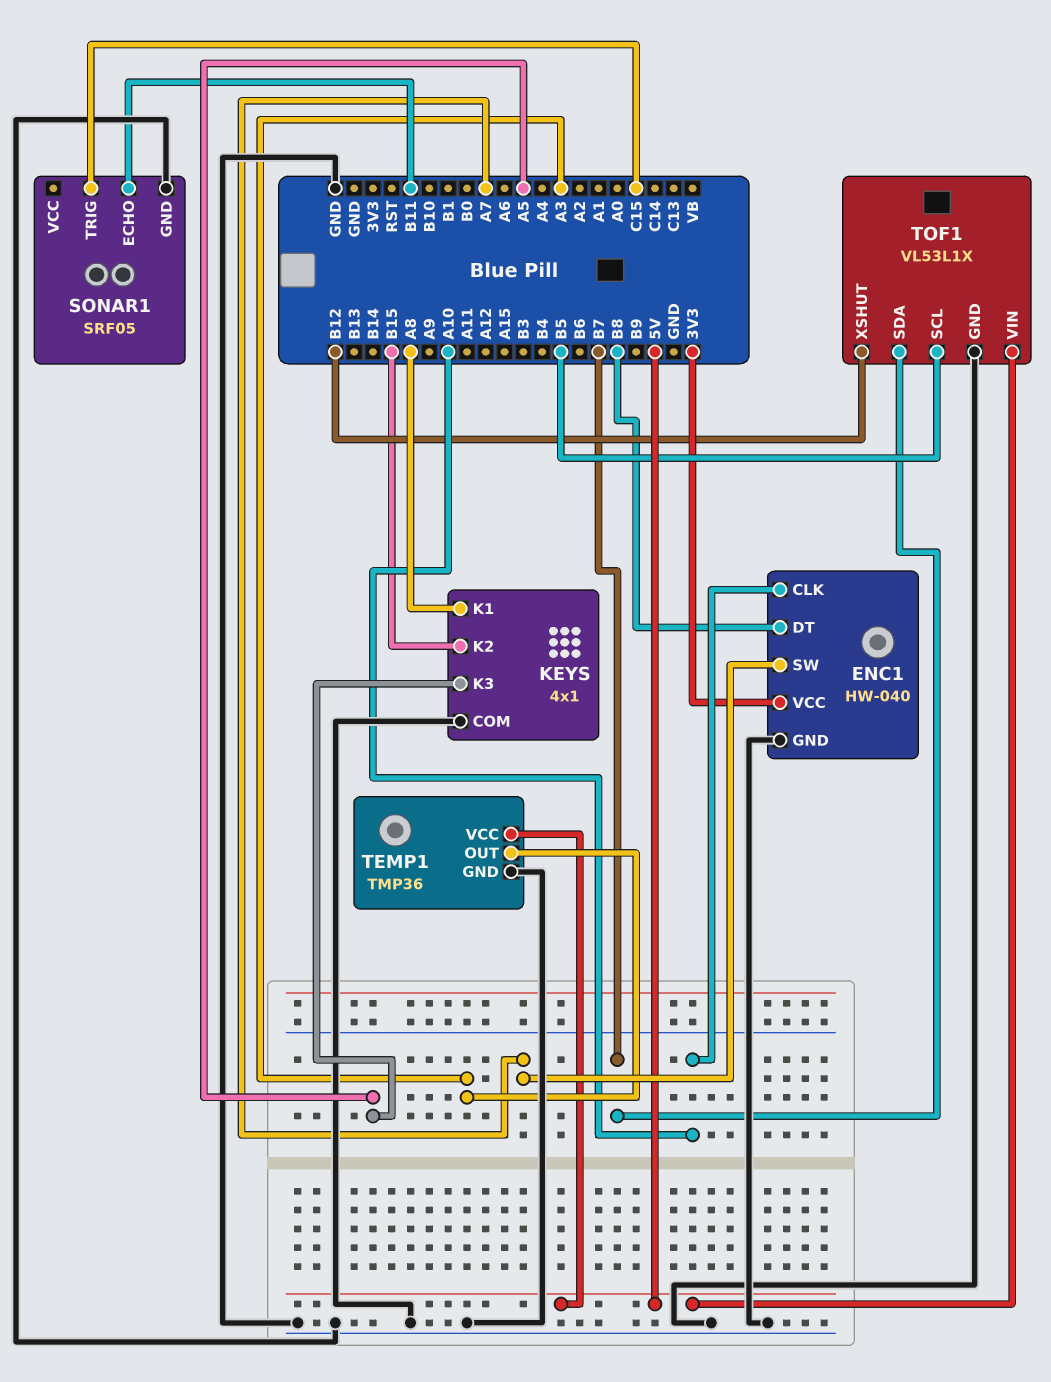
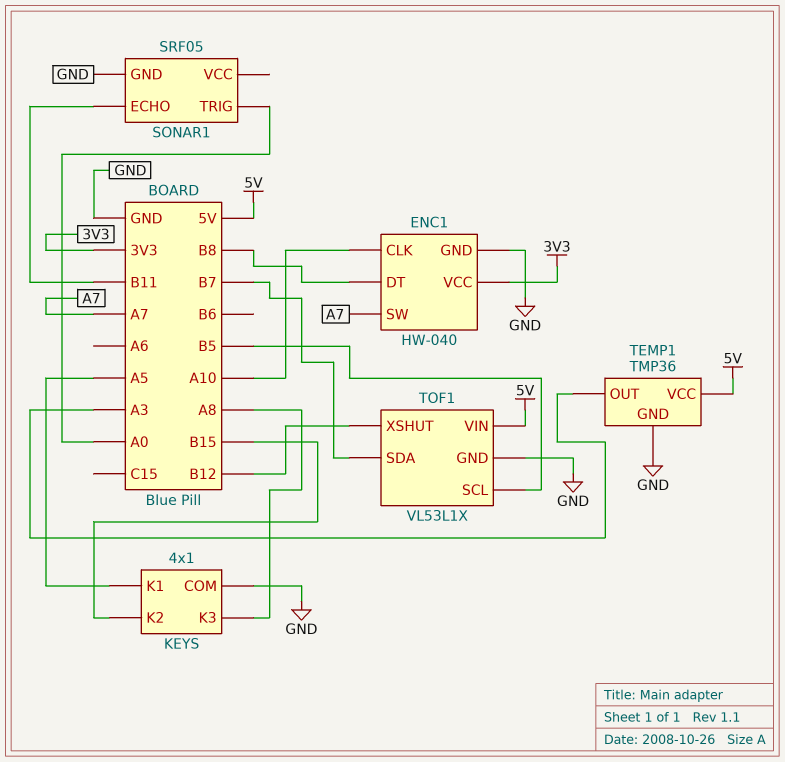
KEYS pin K1: A8 -> A5
KEYS pin K3: A5 -> A8
SONAR1 pin TRIG: C15 -> A0

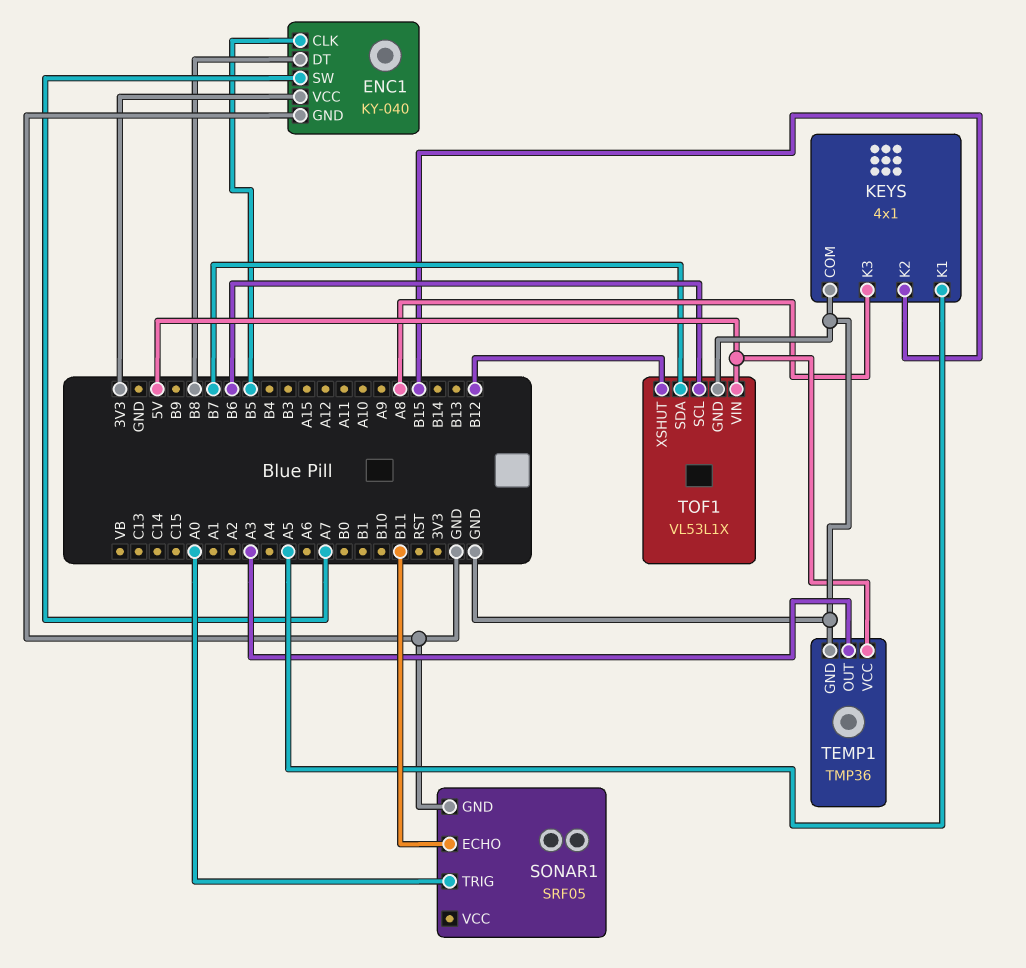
ENC1: HW-040 -> KY-040
ENC1 pin CLK: A10 -> B5
TOF1 pin SCL: B5 -> B6

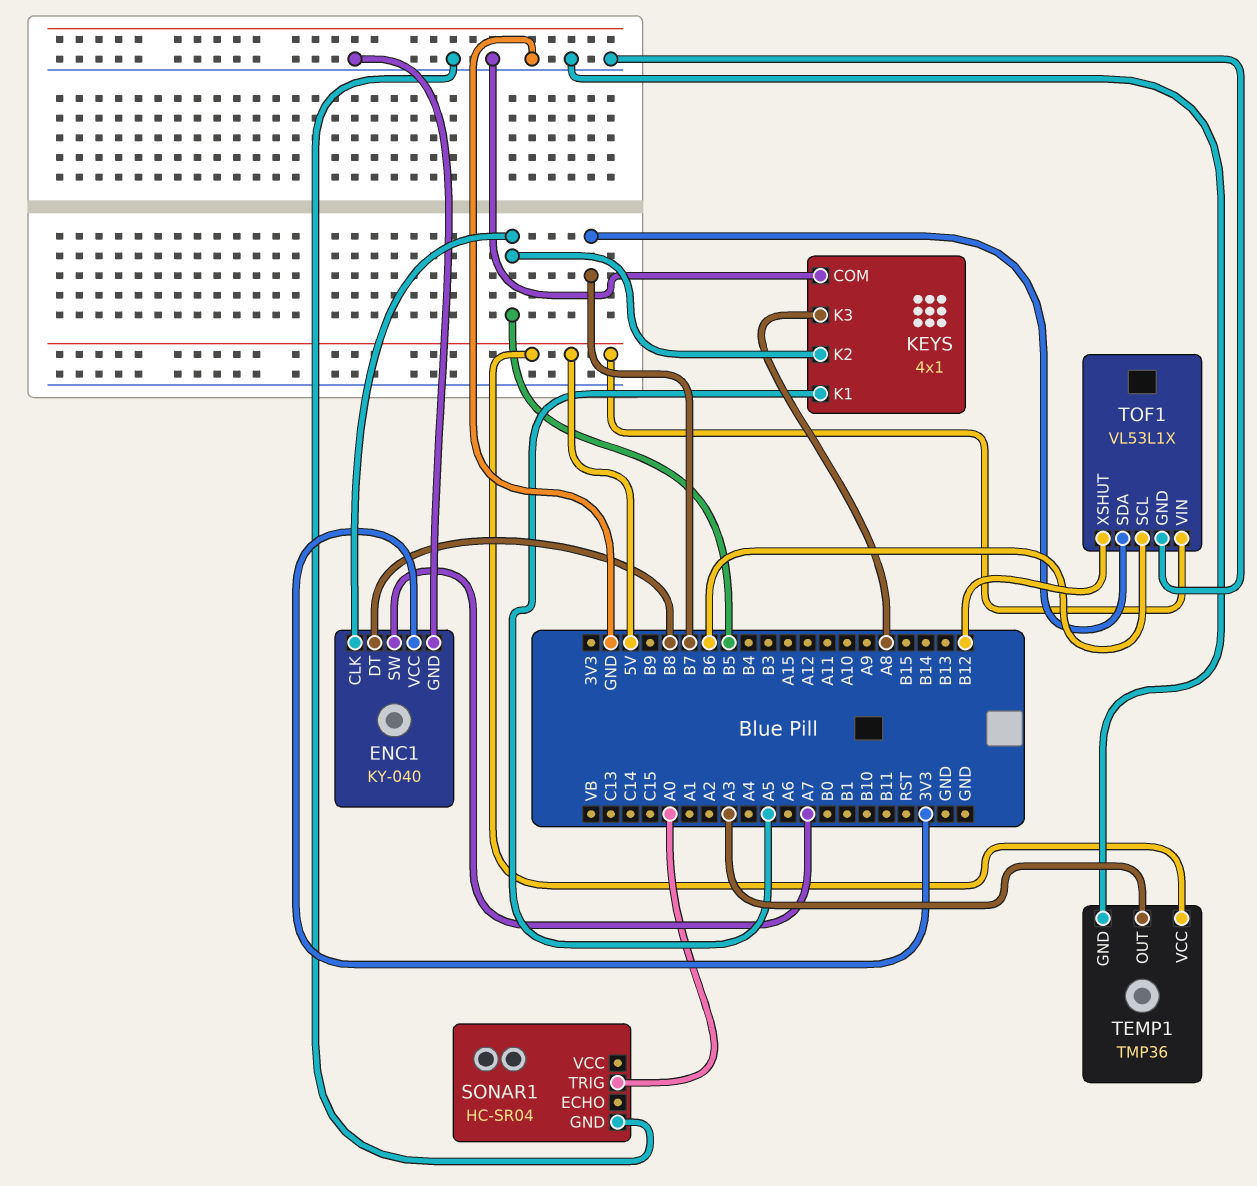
KEYS pin K2: B15 -> B5
SONAR1: SRF05 -> HC-SR04
SONAR1 pin ECHO: B11 -> none

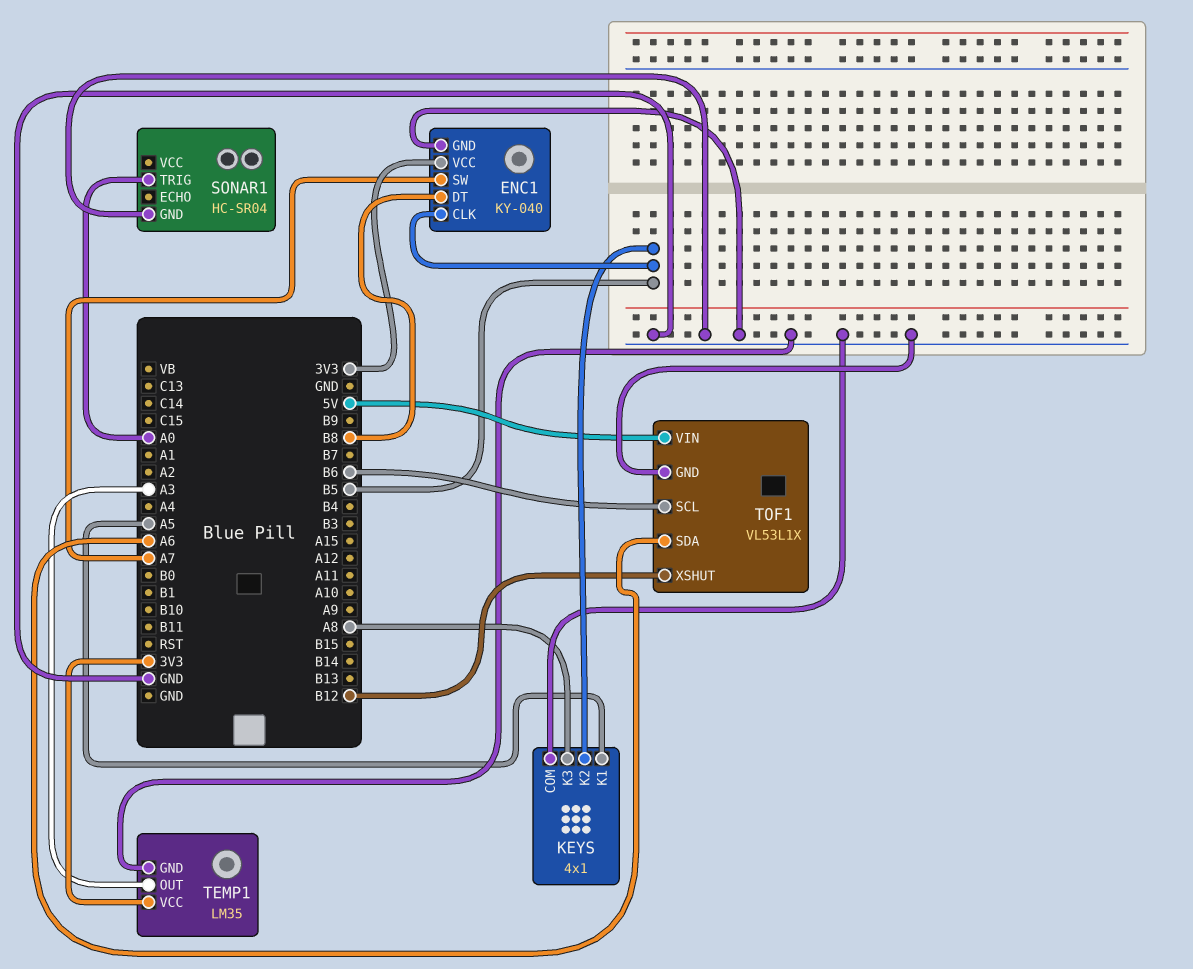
TEMP1: TMP36 -> LM35
TEMP1 pin VCC: 5V -> 3V3
TOF1 pin SDA: B7 -> A6

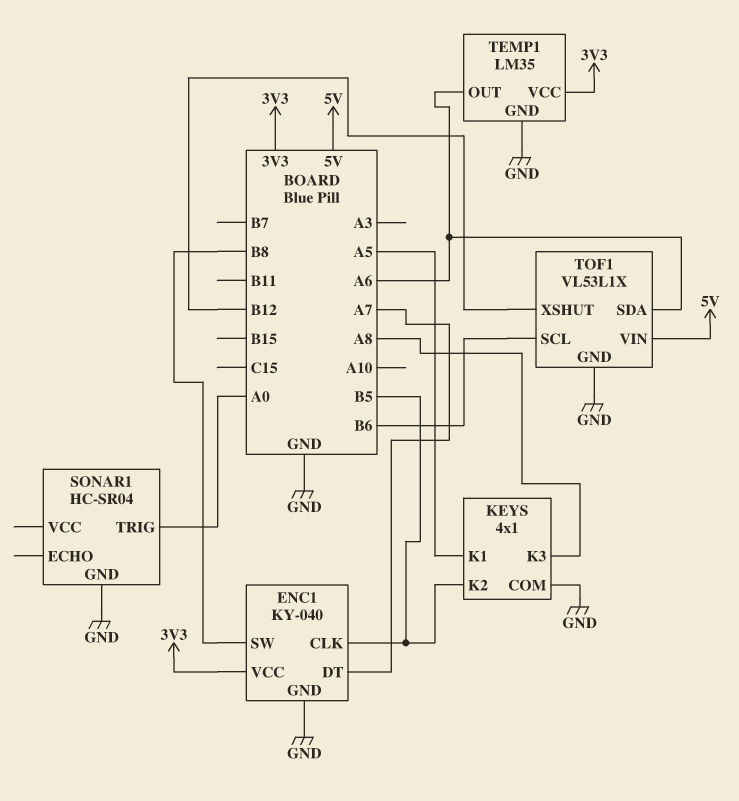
ENC1 pin DT: B8 -> A7
ENC1 pin SW: A7 -> B8
TEMP1 pin OUT: A3 -> A6

